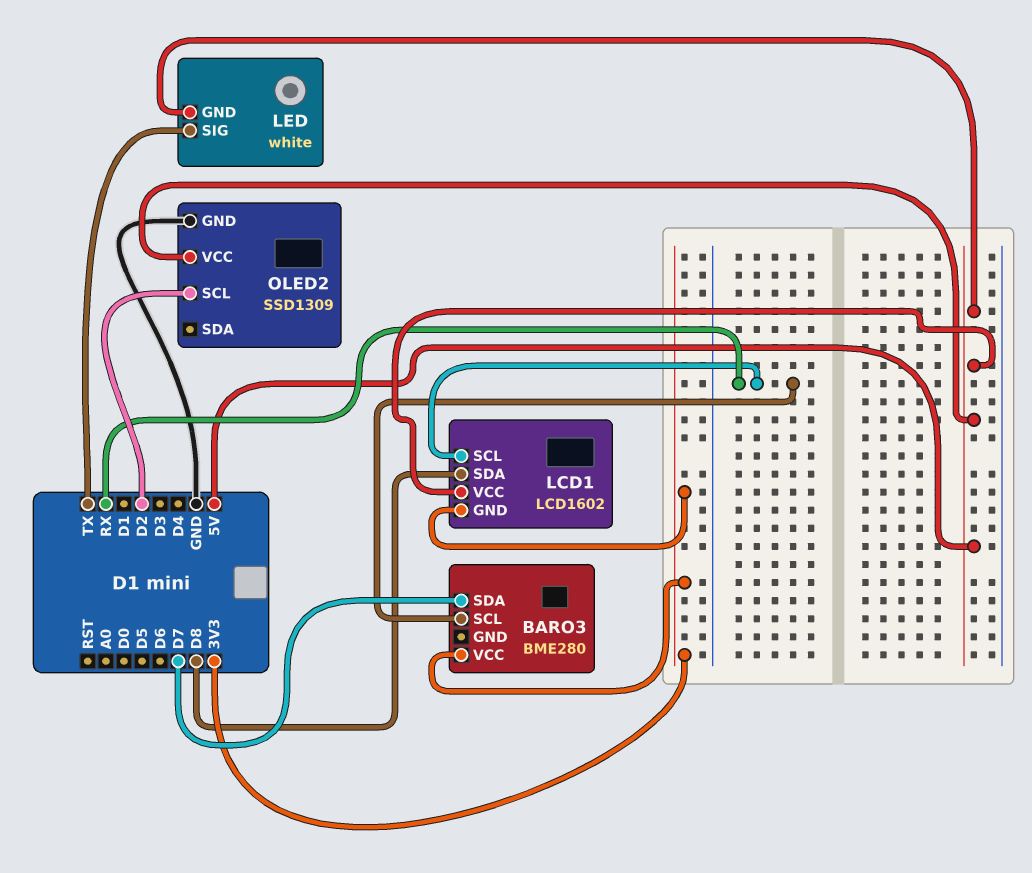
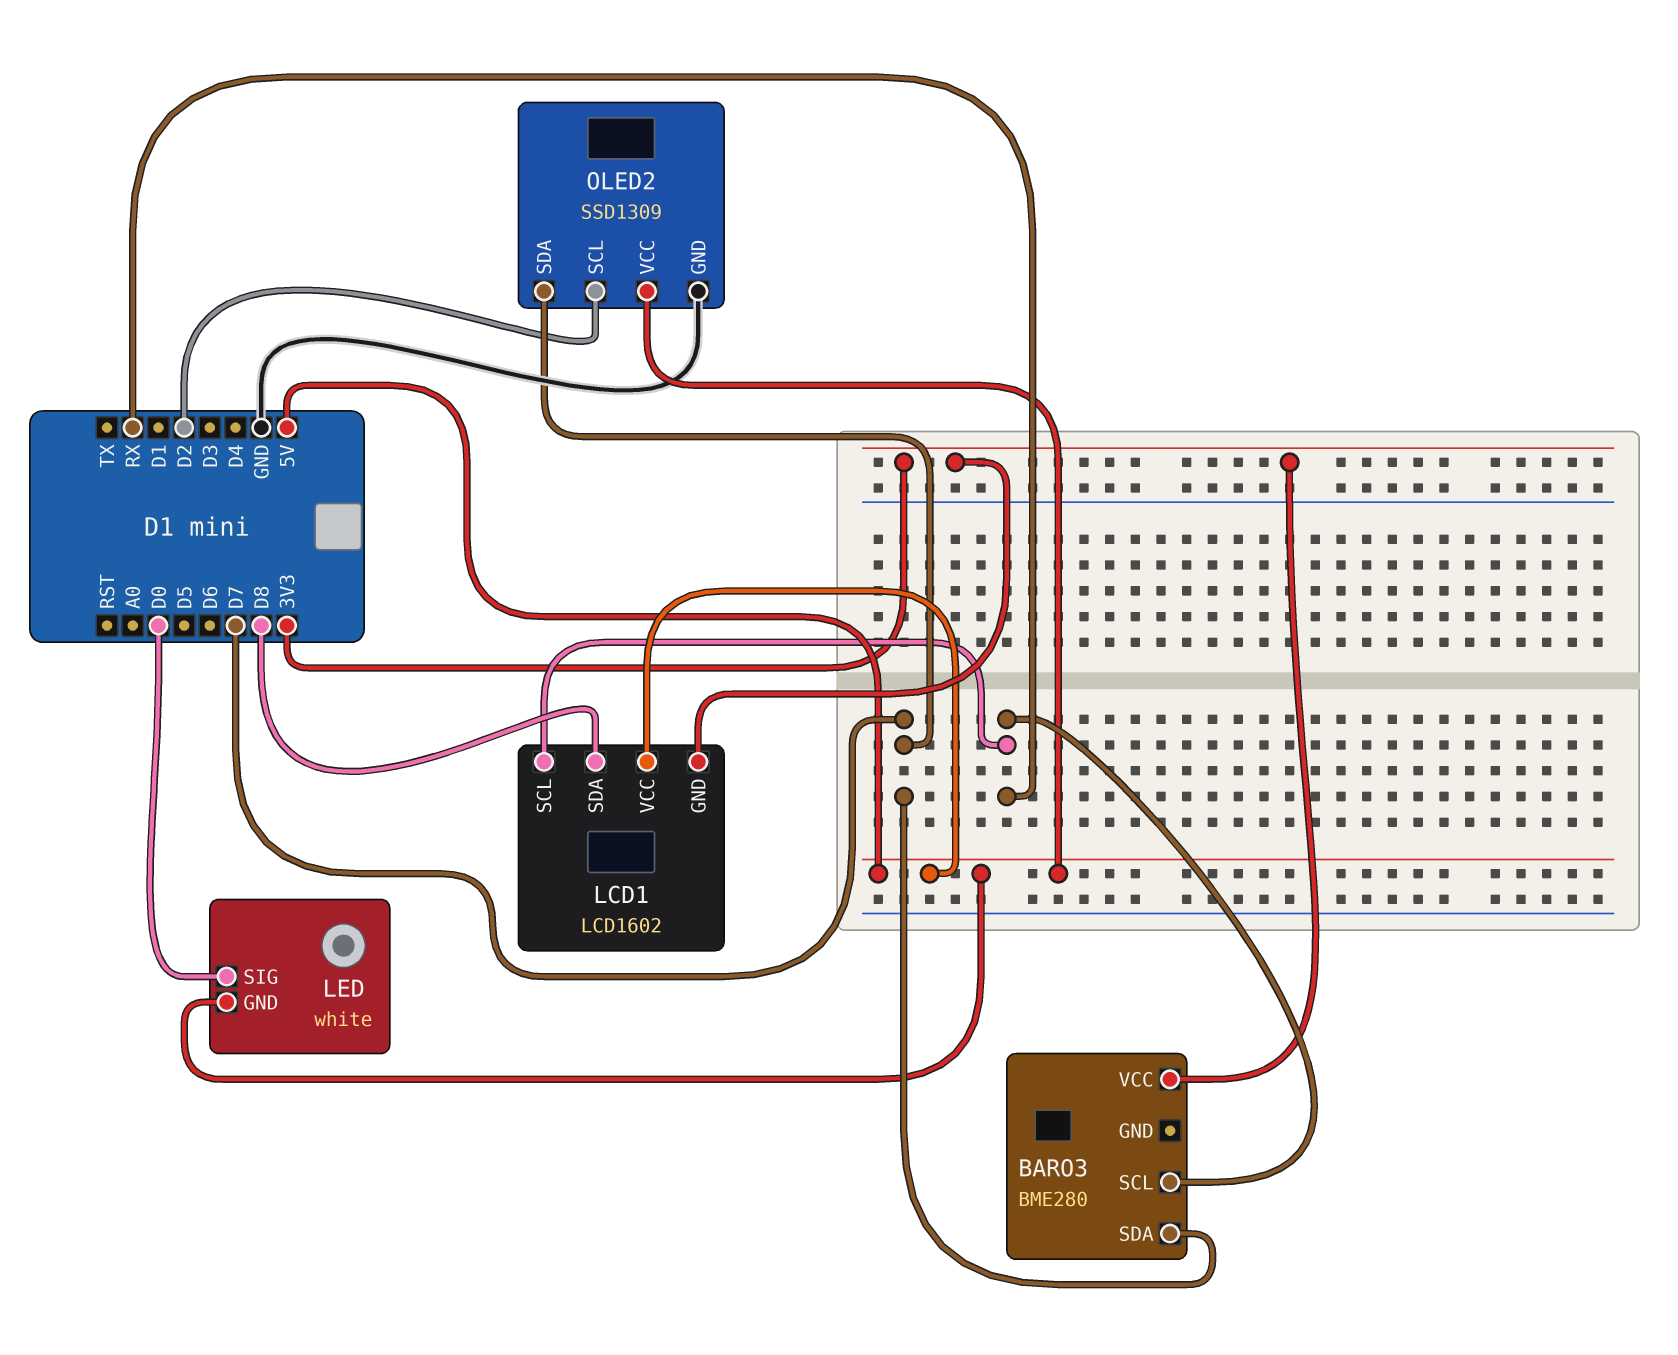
LED pin SIG: TX -> D0
OLED2 pin SDA: none -> D7

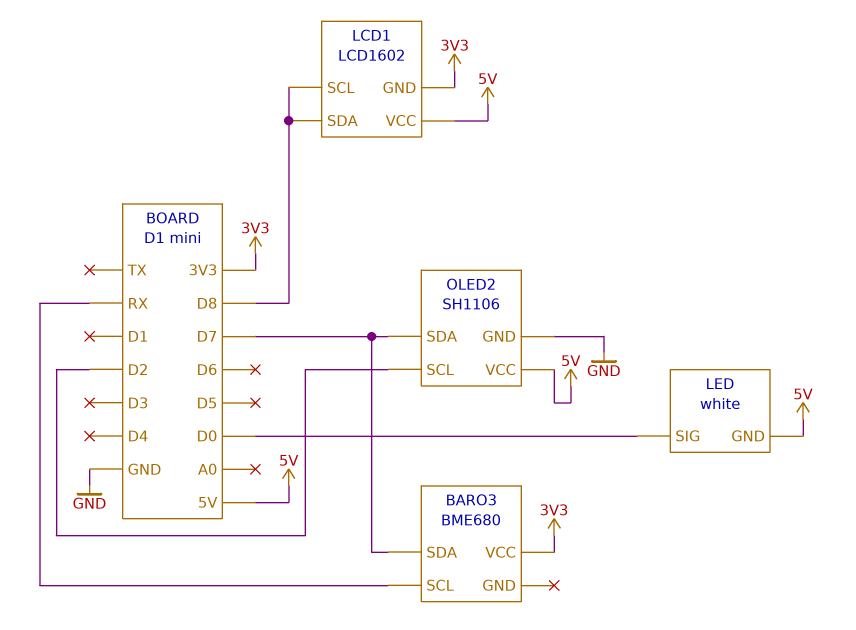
BARO3: BME280 -> BME680
LCD1 pin SCL: RX -> D8
OLED2: SSD1309 -> SH1106

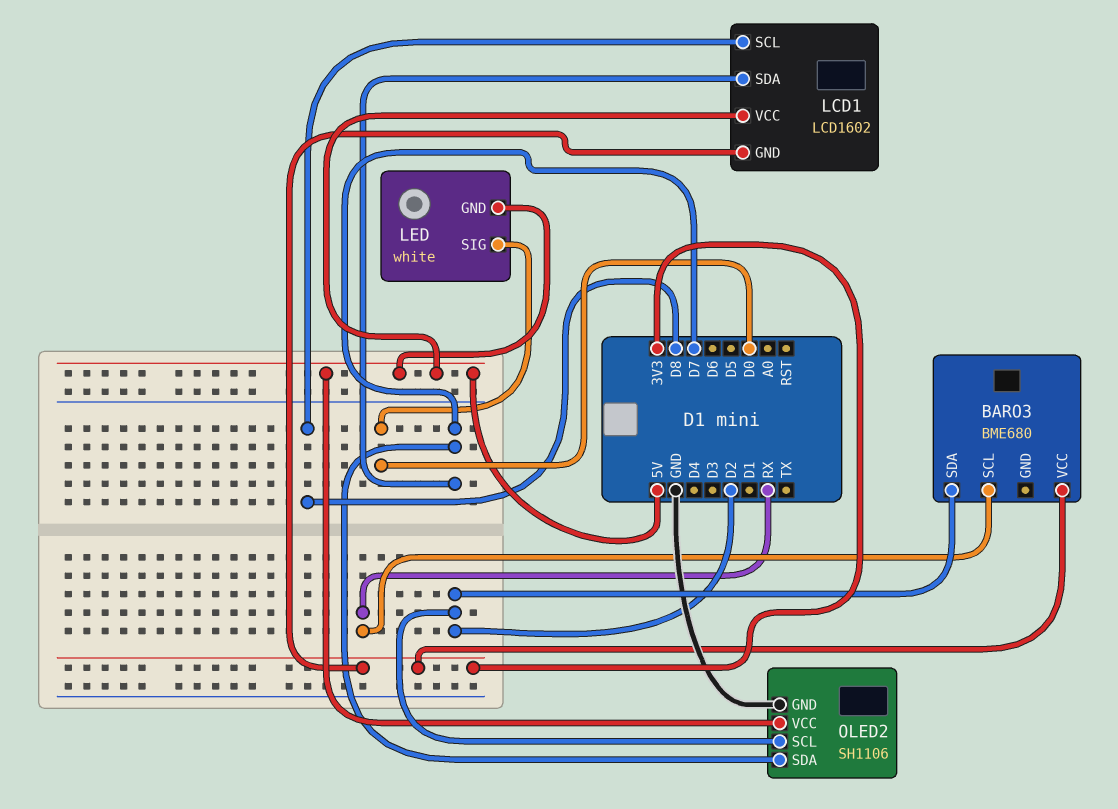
BARO3 pin SDA: D7 -> D2
LCD1 pin SDA: D8 -> D7

